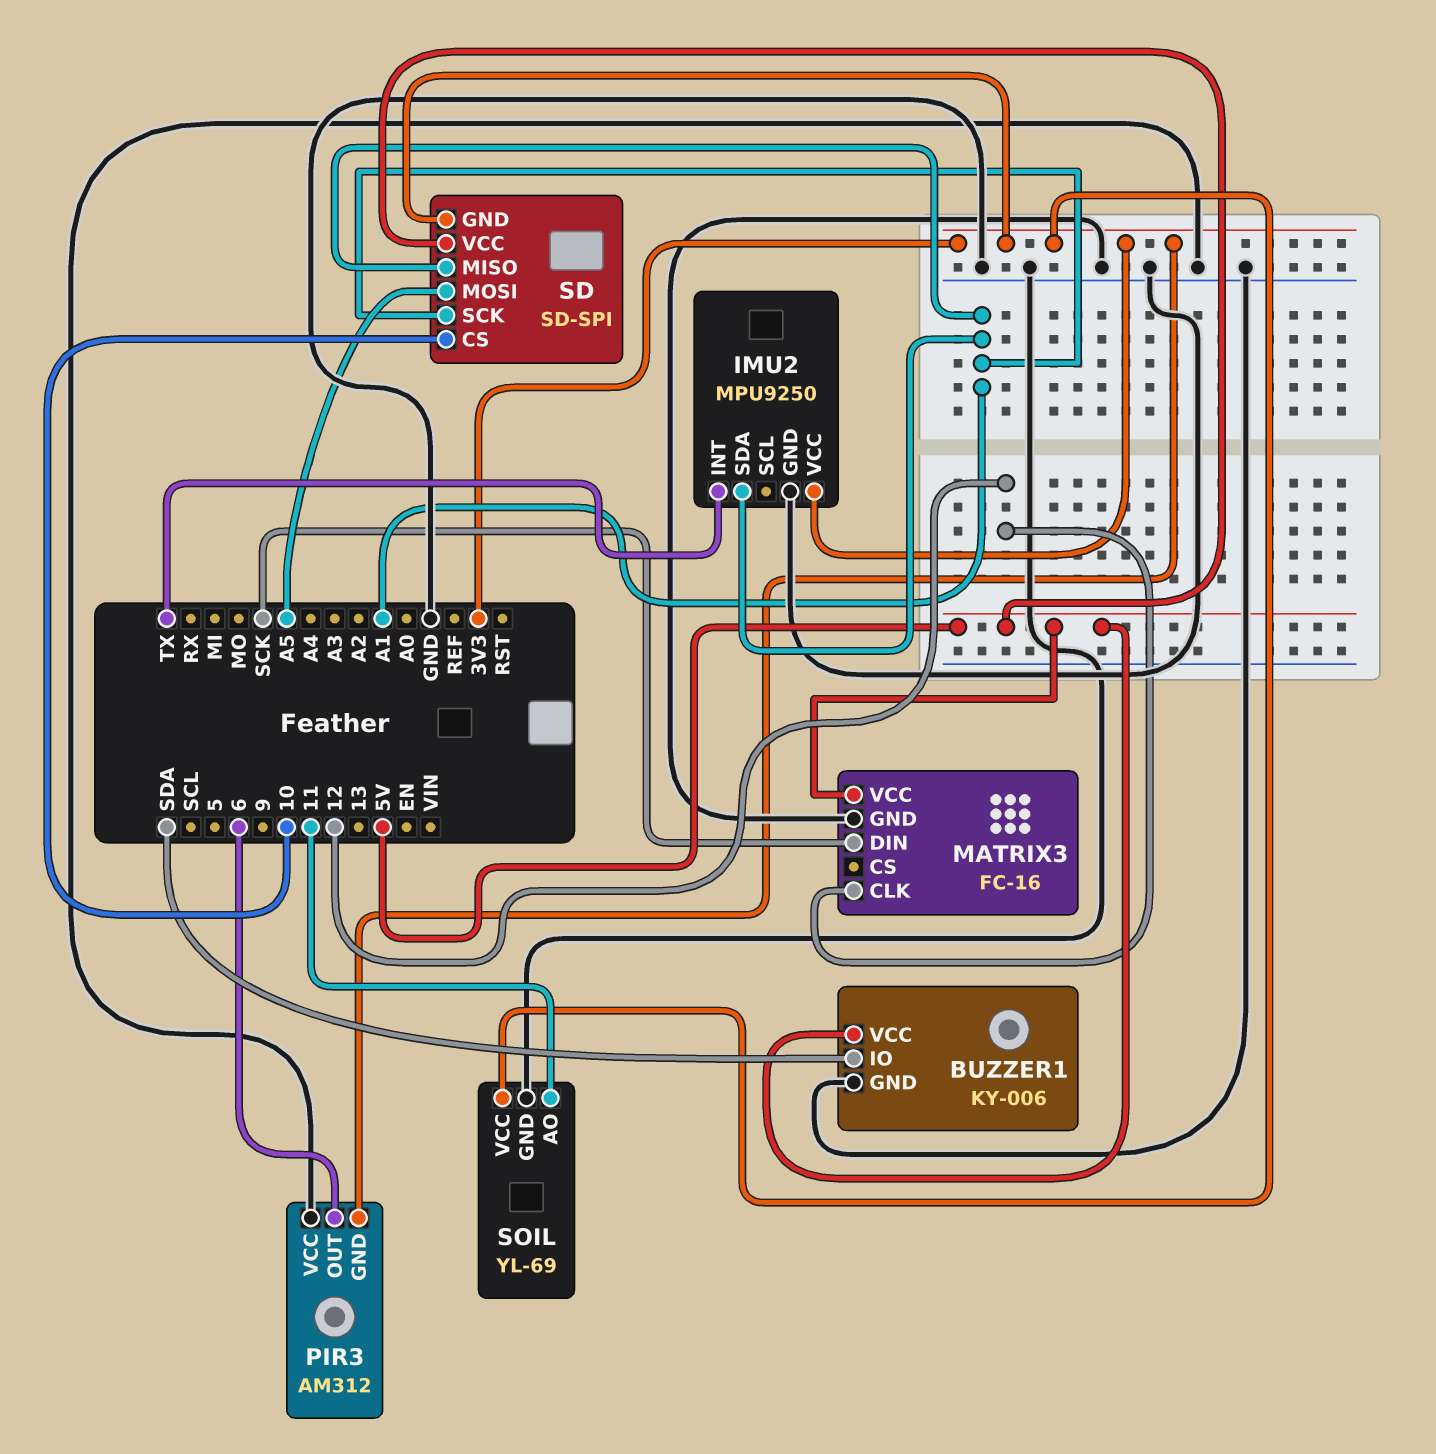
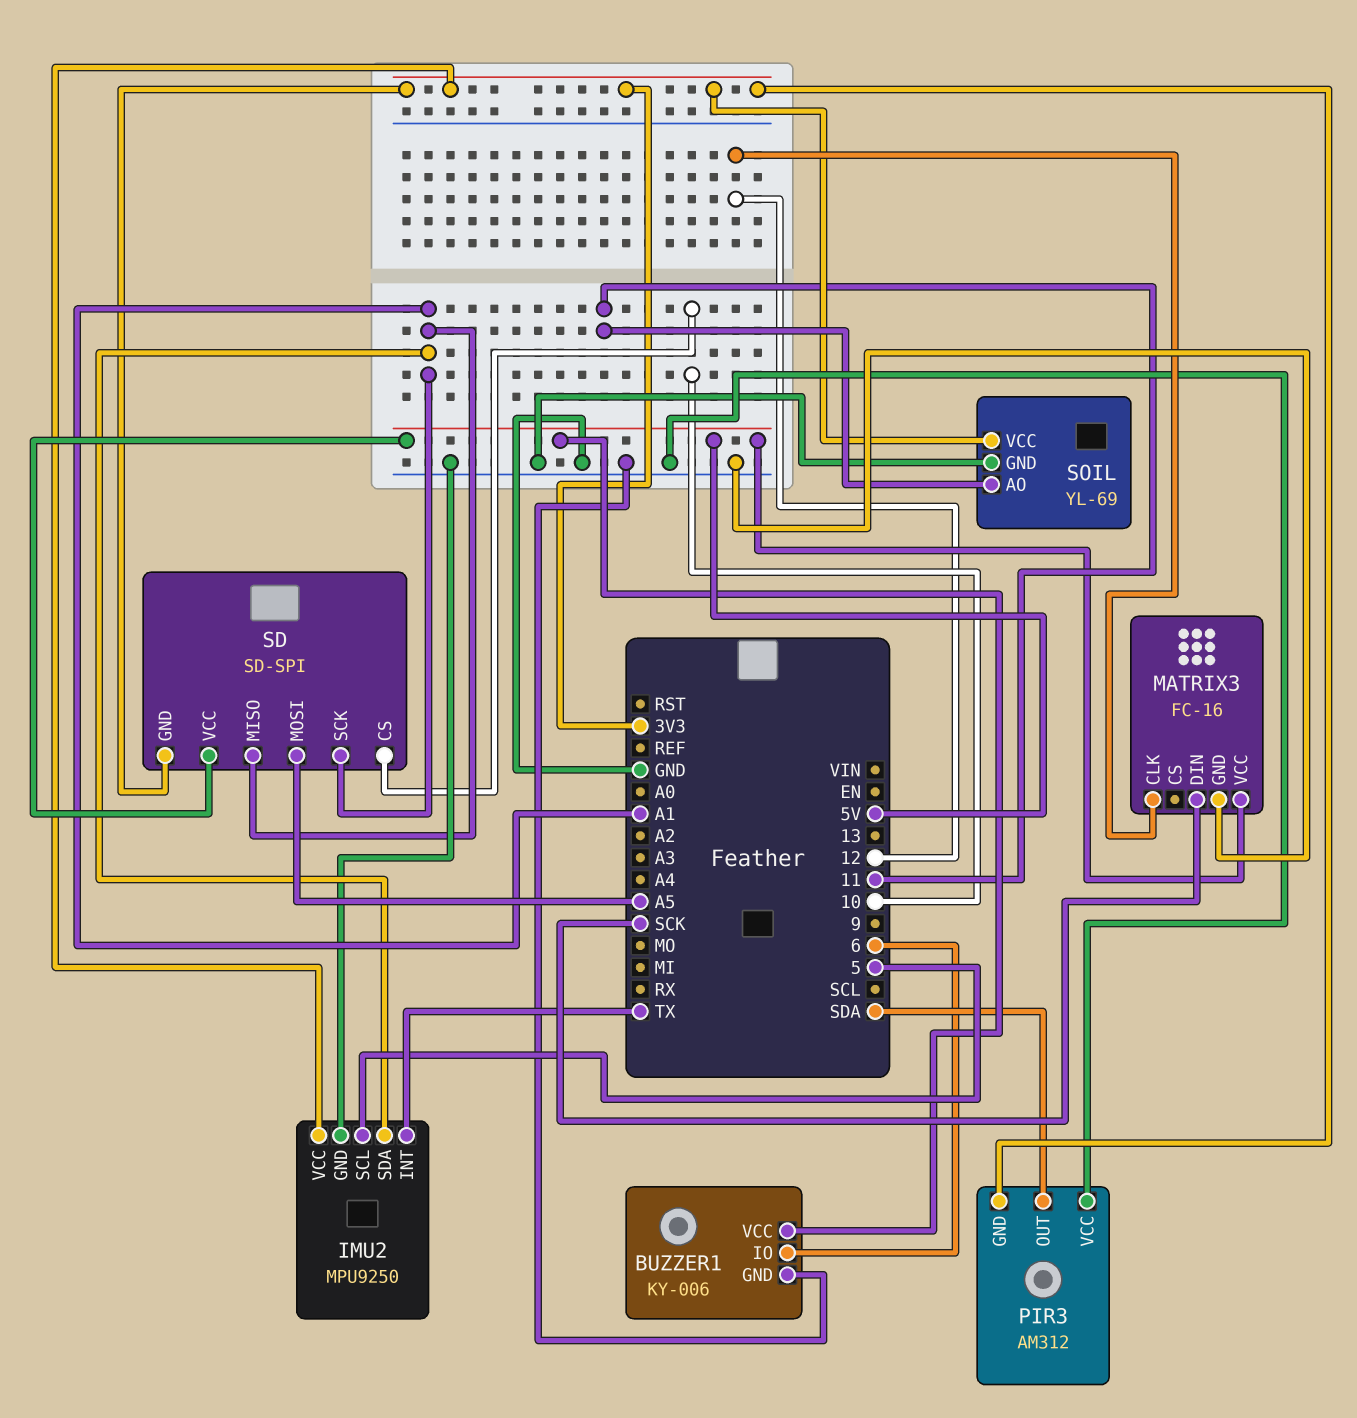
BUZZER1 pin IO: SDA -> 6
IMU2 pin SCL: none -> 5
PIR3 pin OUT: 6 -> SDA

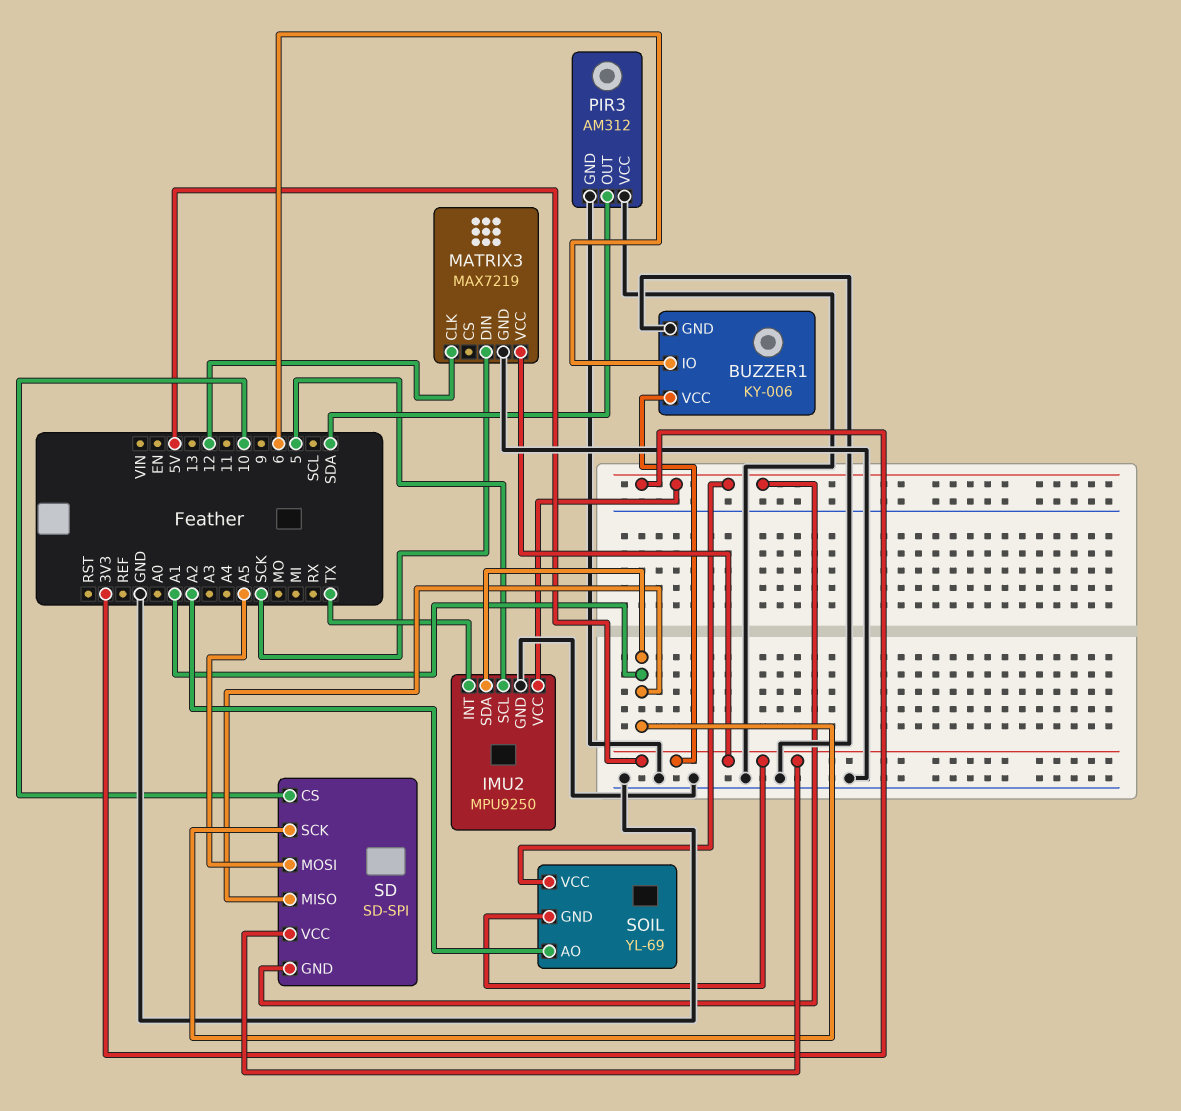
MATRIX3: FC-16 -> MAX7219
PIR3 pin GND: 3V3 -> GND
SOIL pin AO: 11 -> A2
SOIL pin GND: GND -> 5V

